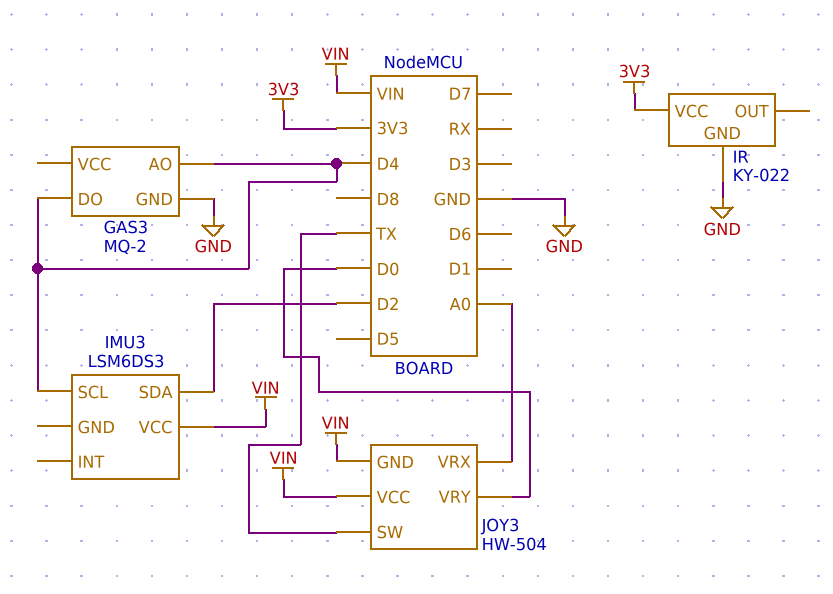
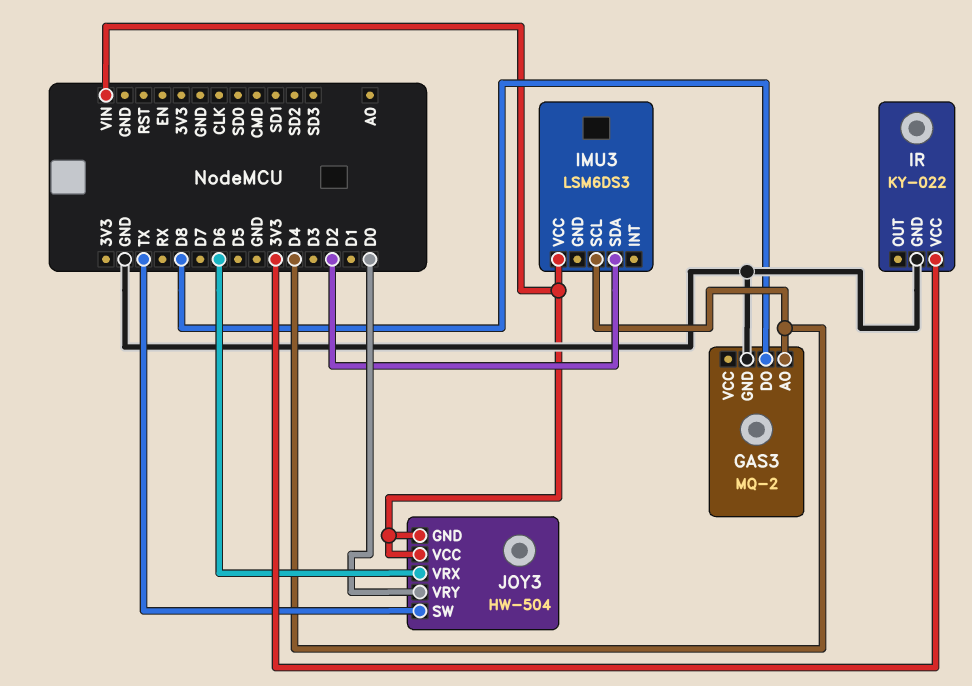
GAS3 pin DO: D4 -> D8
JOY3 pin VRX: A0 -> D6

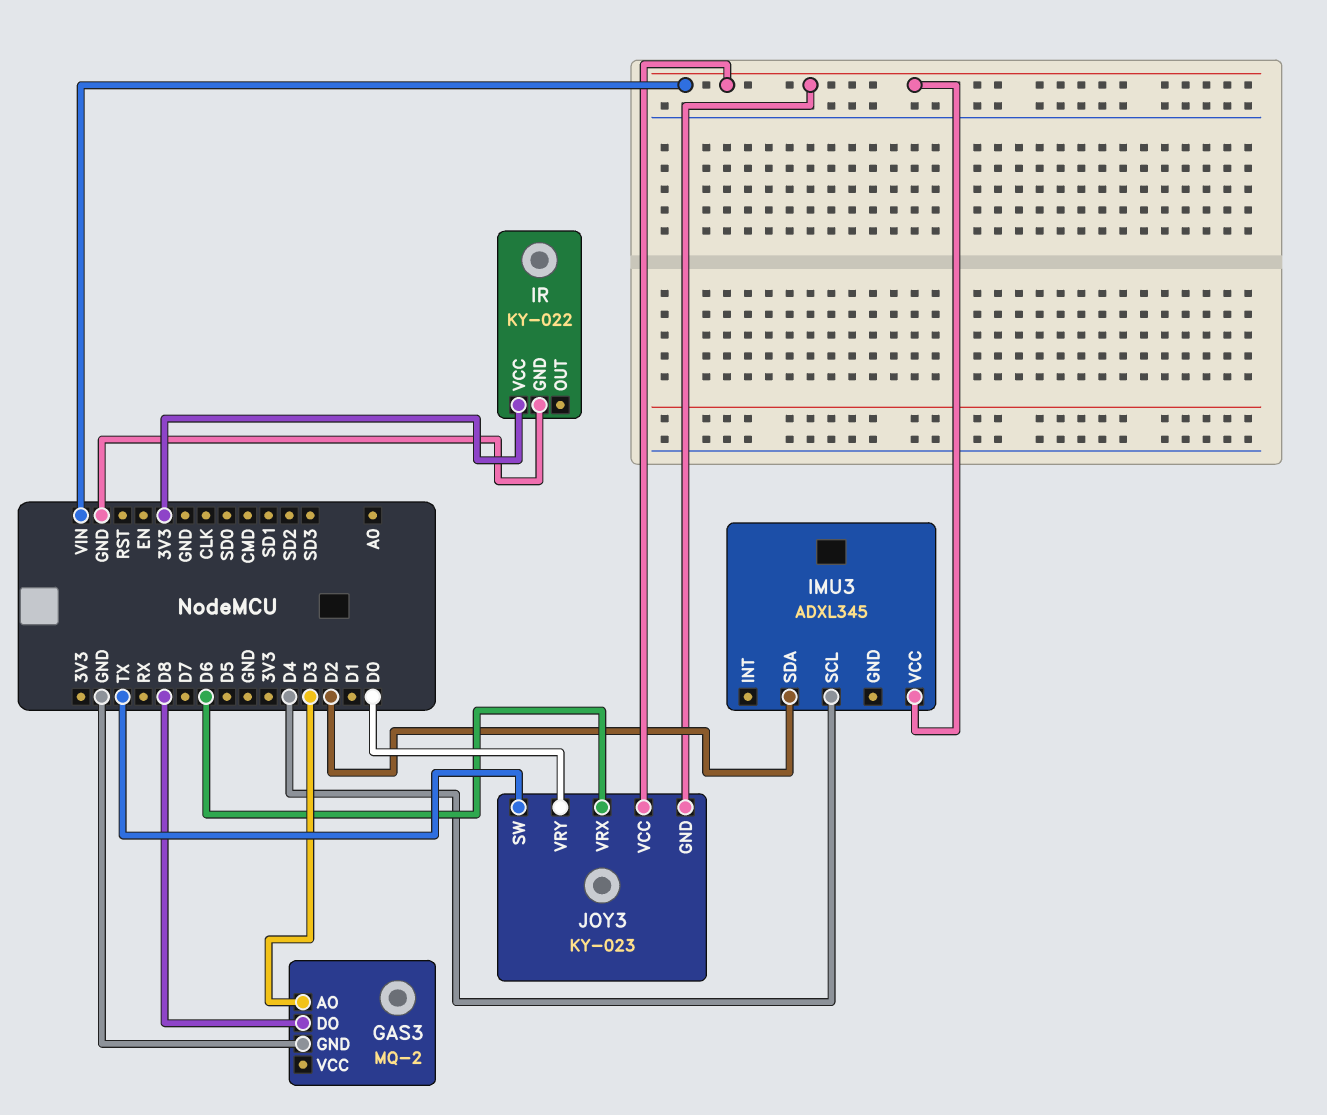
GAS3 pin AO: D4 -> D3
IMU3: LSM6DS3 -> ADXL345
JOY3: HW-504 -> KY-023

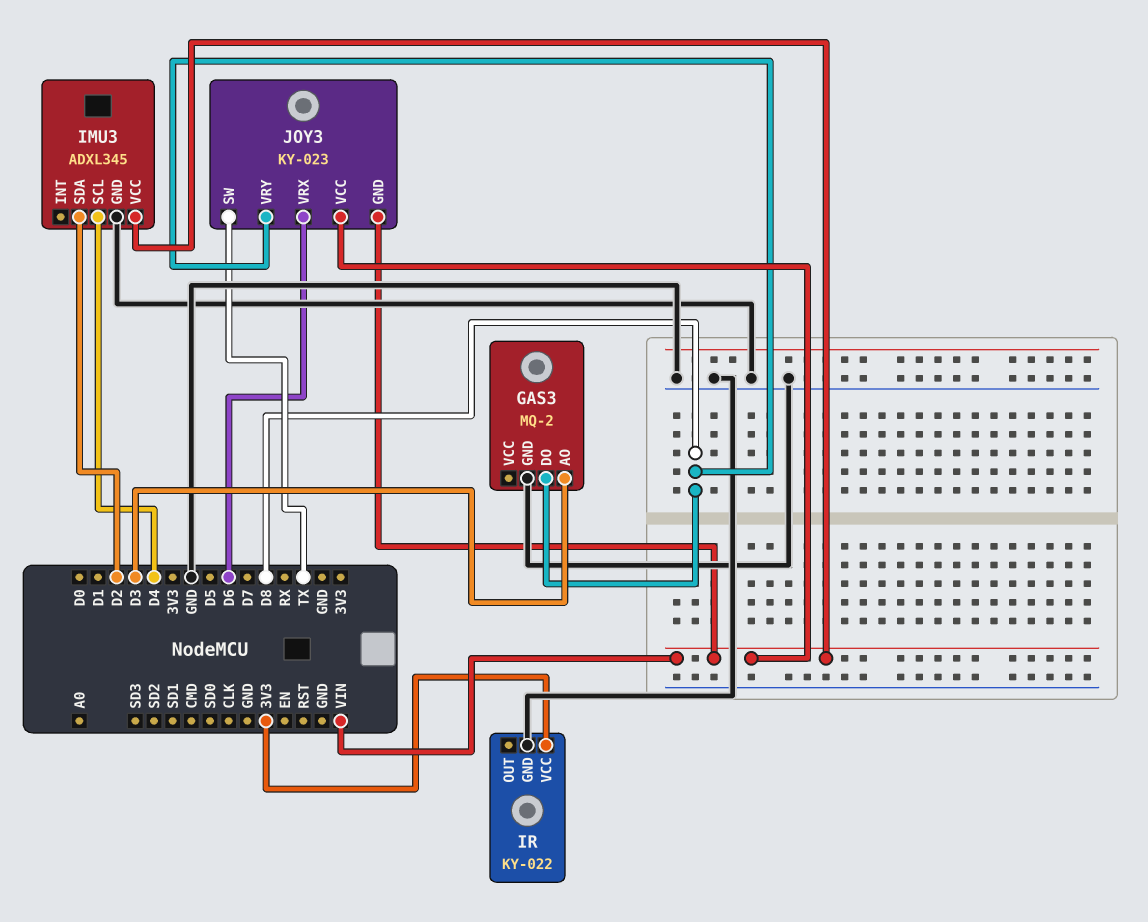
IMU3 pin GND: none -> GND
JOY3 pin VRY: D0 -> D8

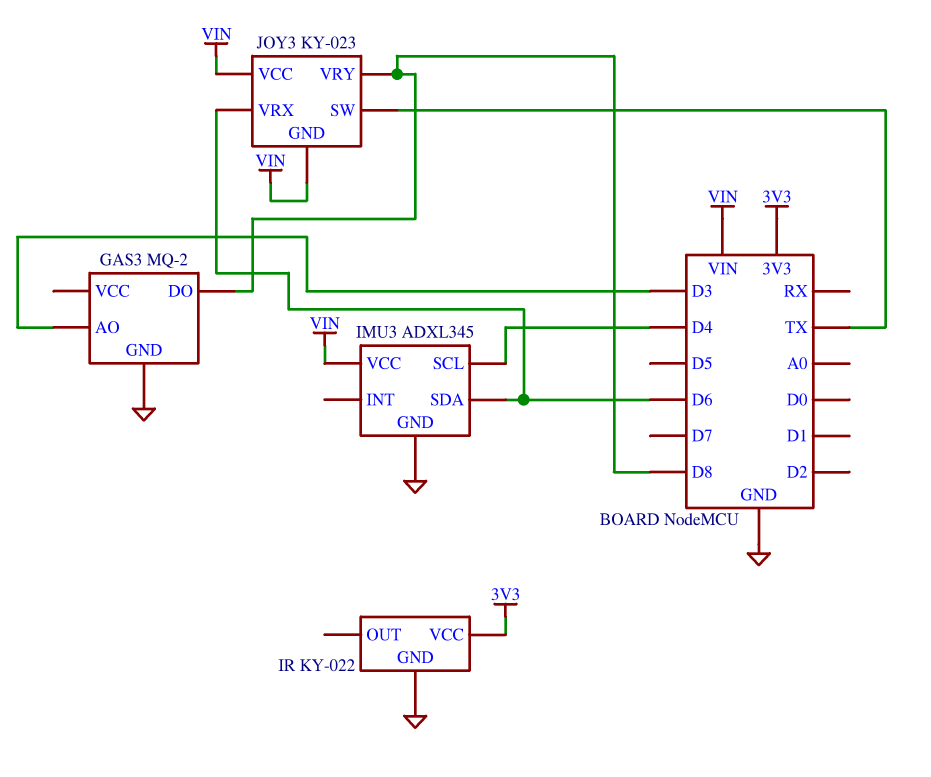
IMU3 pin SDA: D2 -> D6

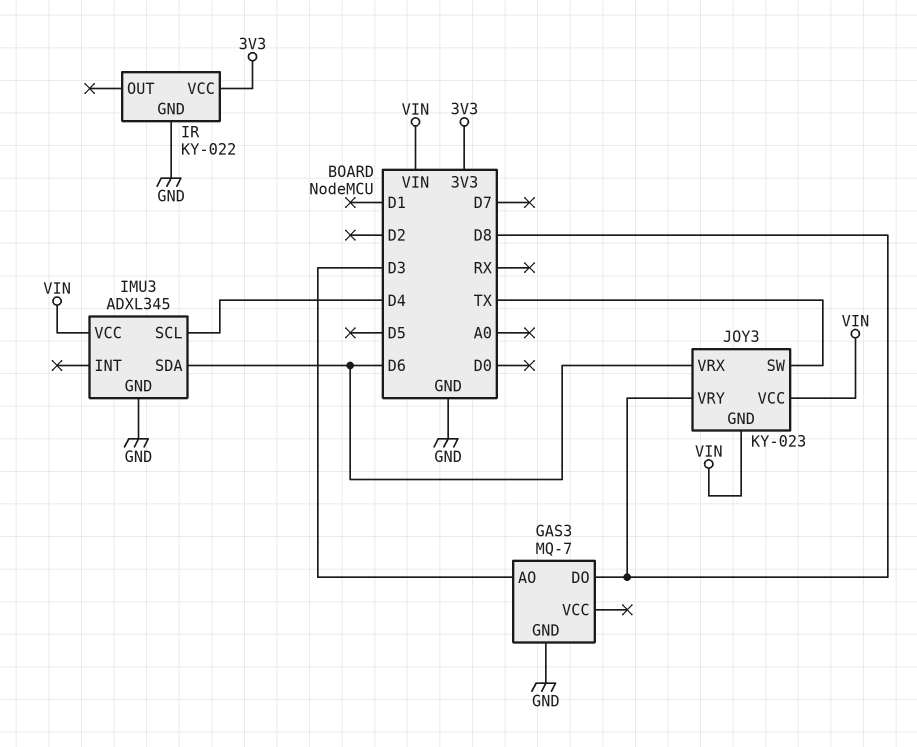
GAS3: MQ-2 -> MQ-7

